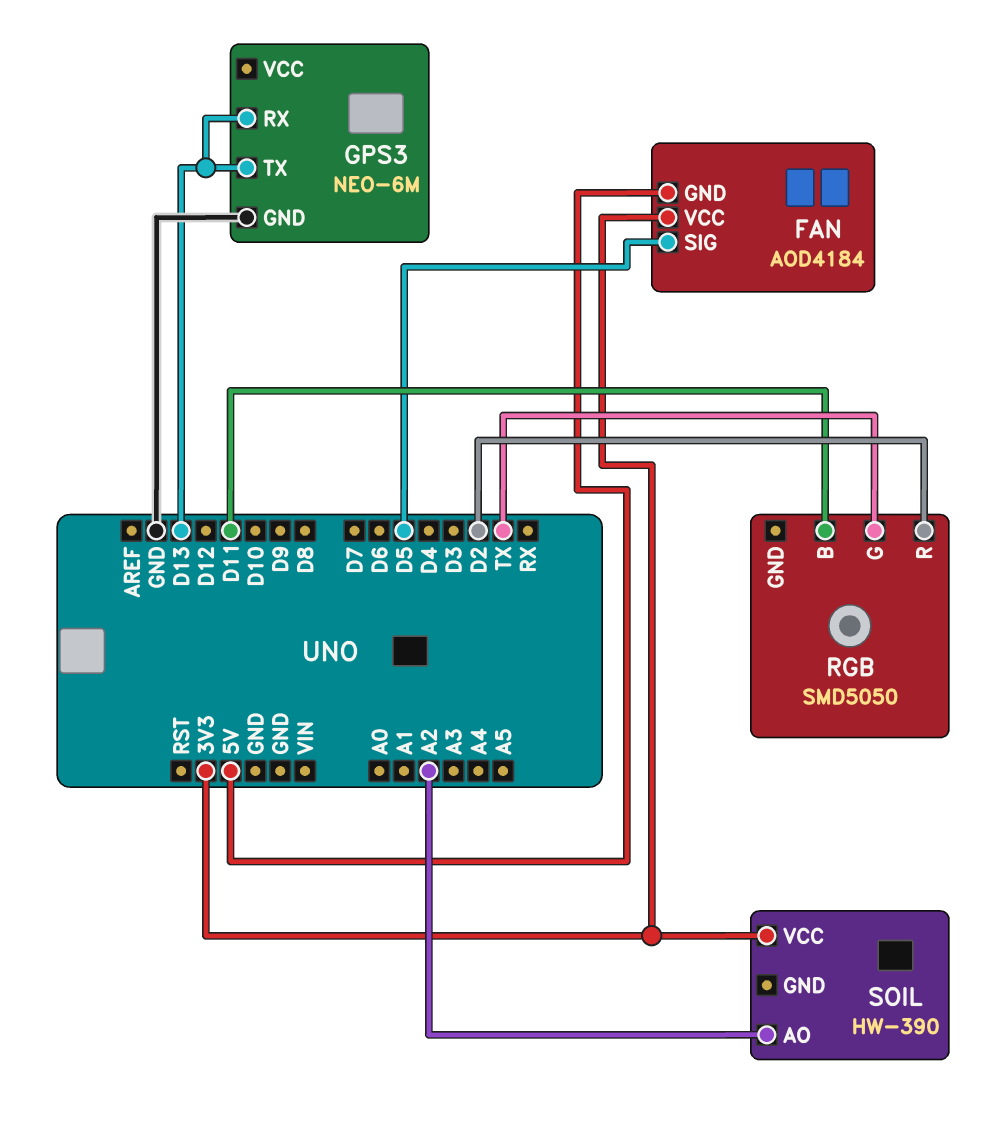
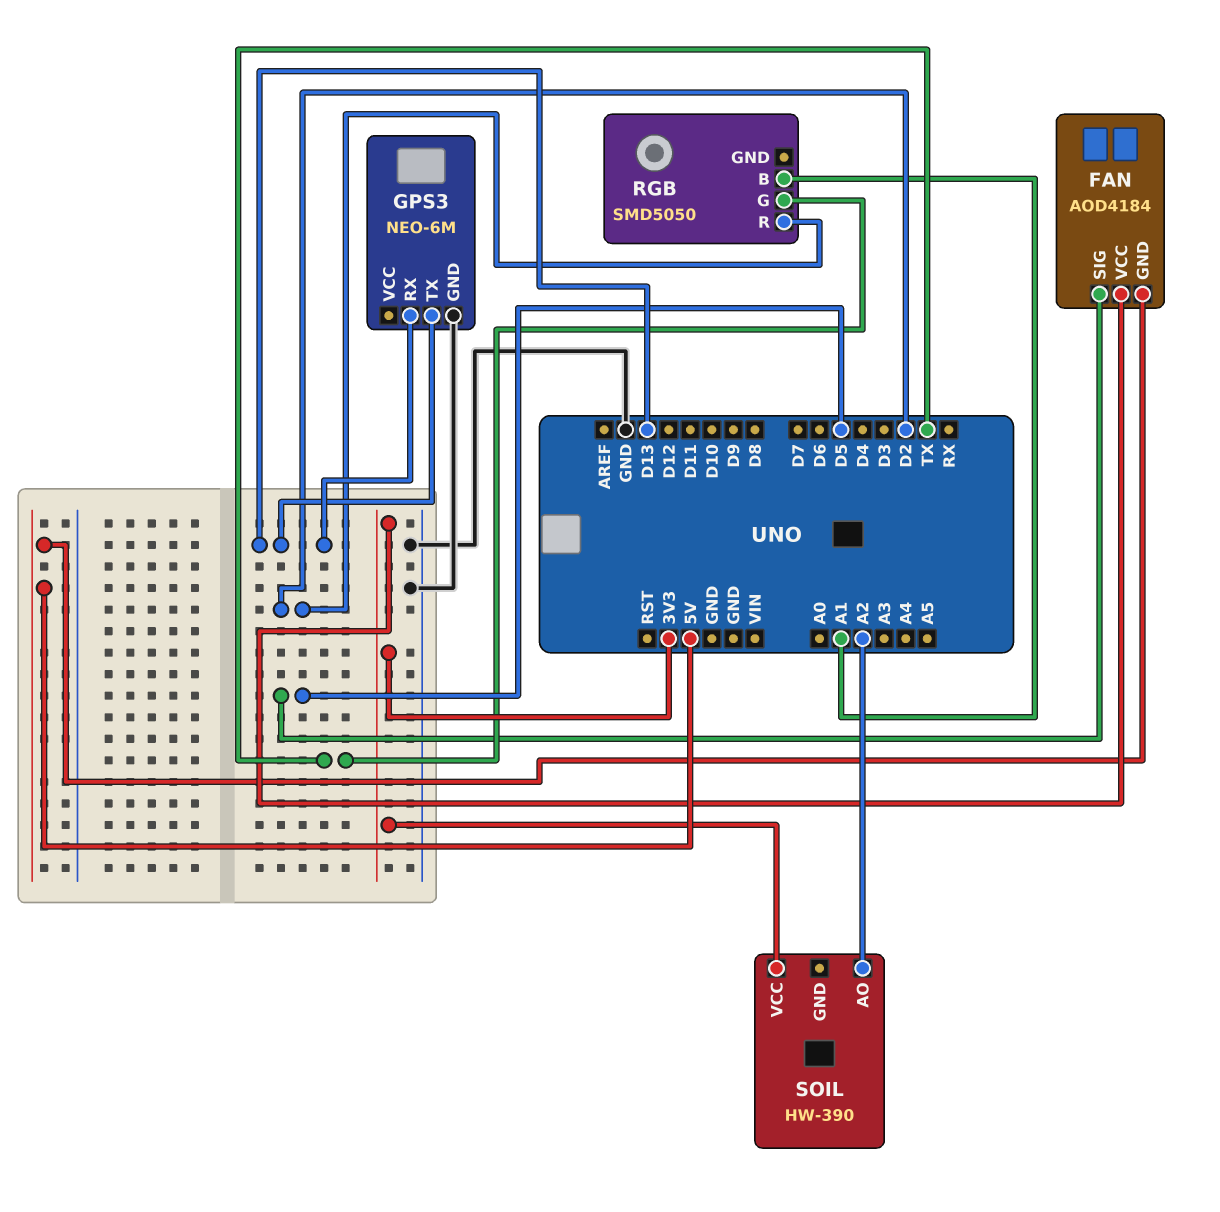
RGB pin B: D11 -> A1

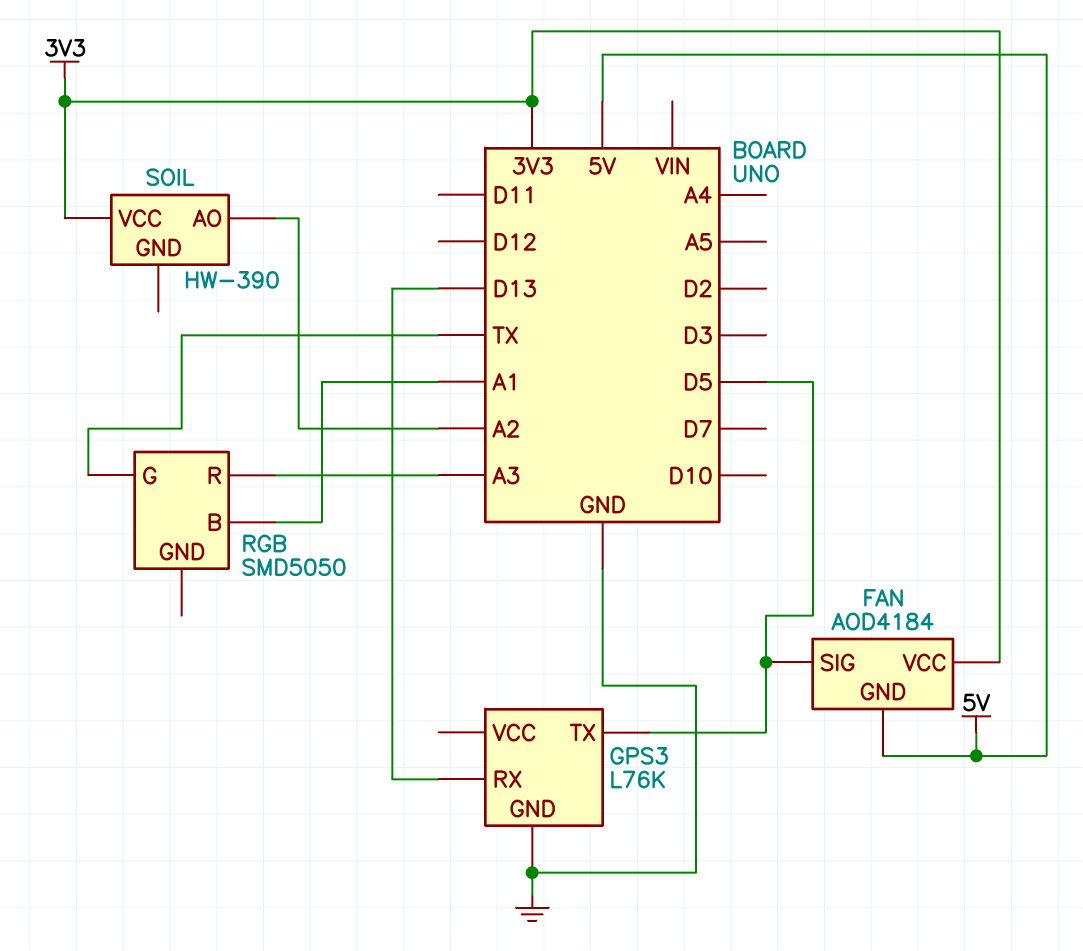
GPS3: NEO-6M -> L76K
GPS3 pin TX: D13 -> D5
RGB pin R: D2 -> A3

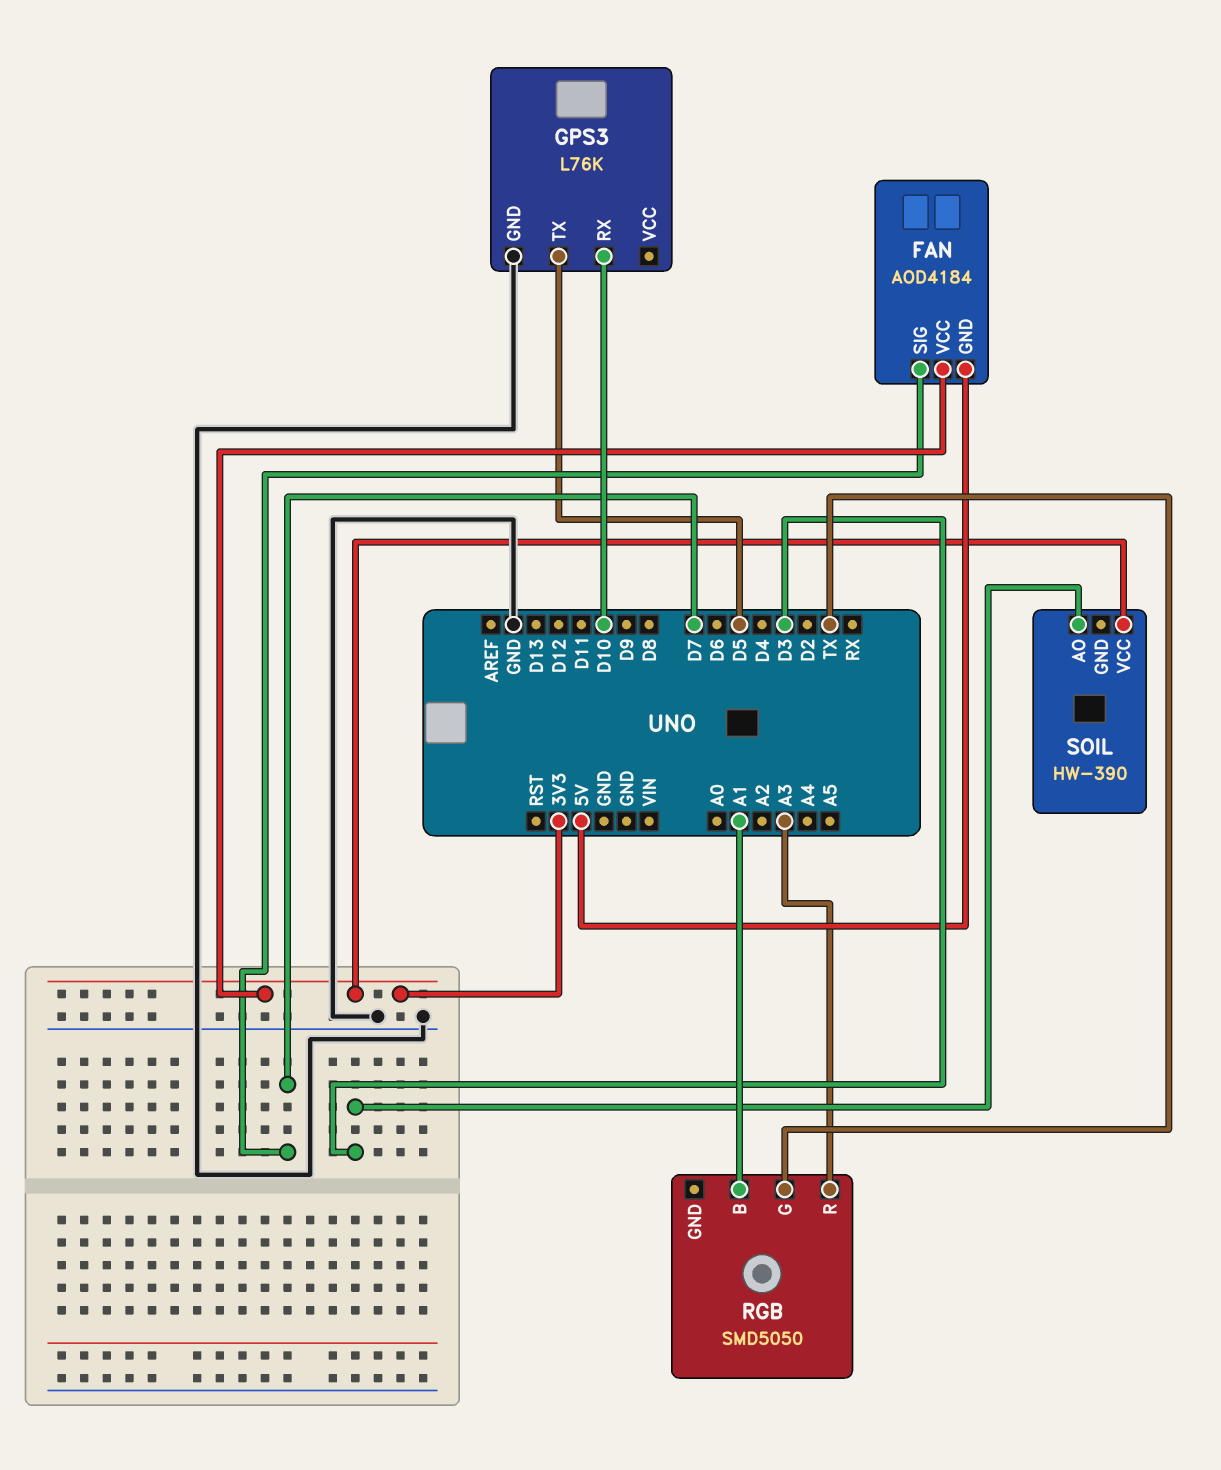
FAN pin SIG: D5 -> D7
GPS3 pin RX: D13 -> D10
SOIL pin AO: A2 -> D3

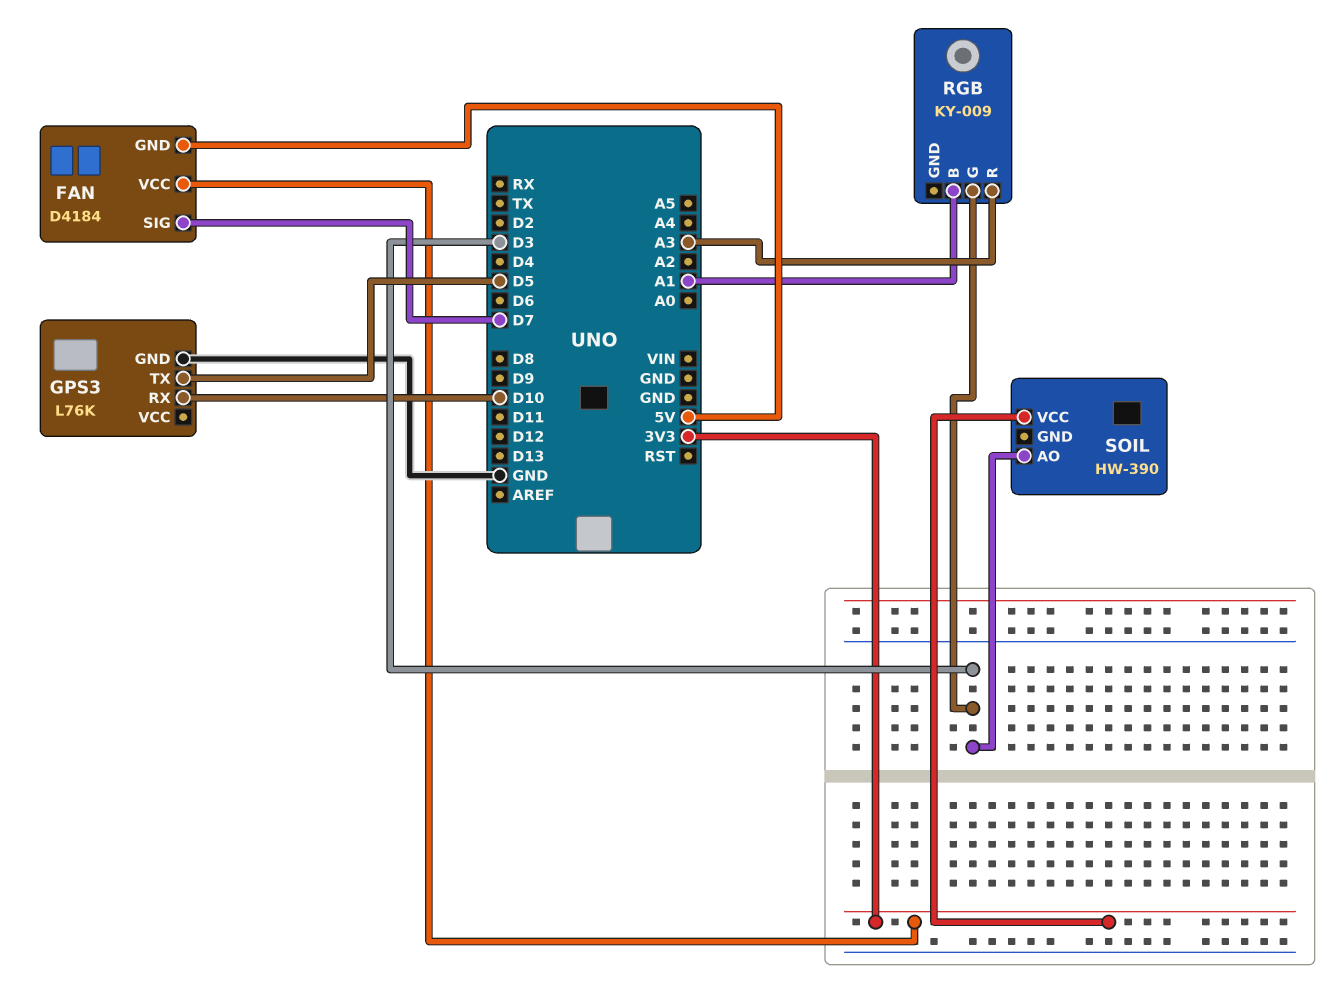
FAN: AOD4184 -> D4184
RGB: SMD5050 -> KY-009
RGB pin G: TX -> D3

